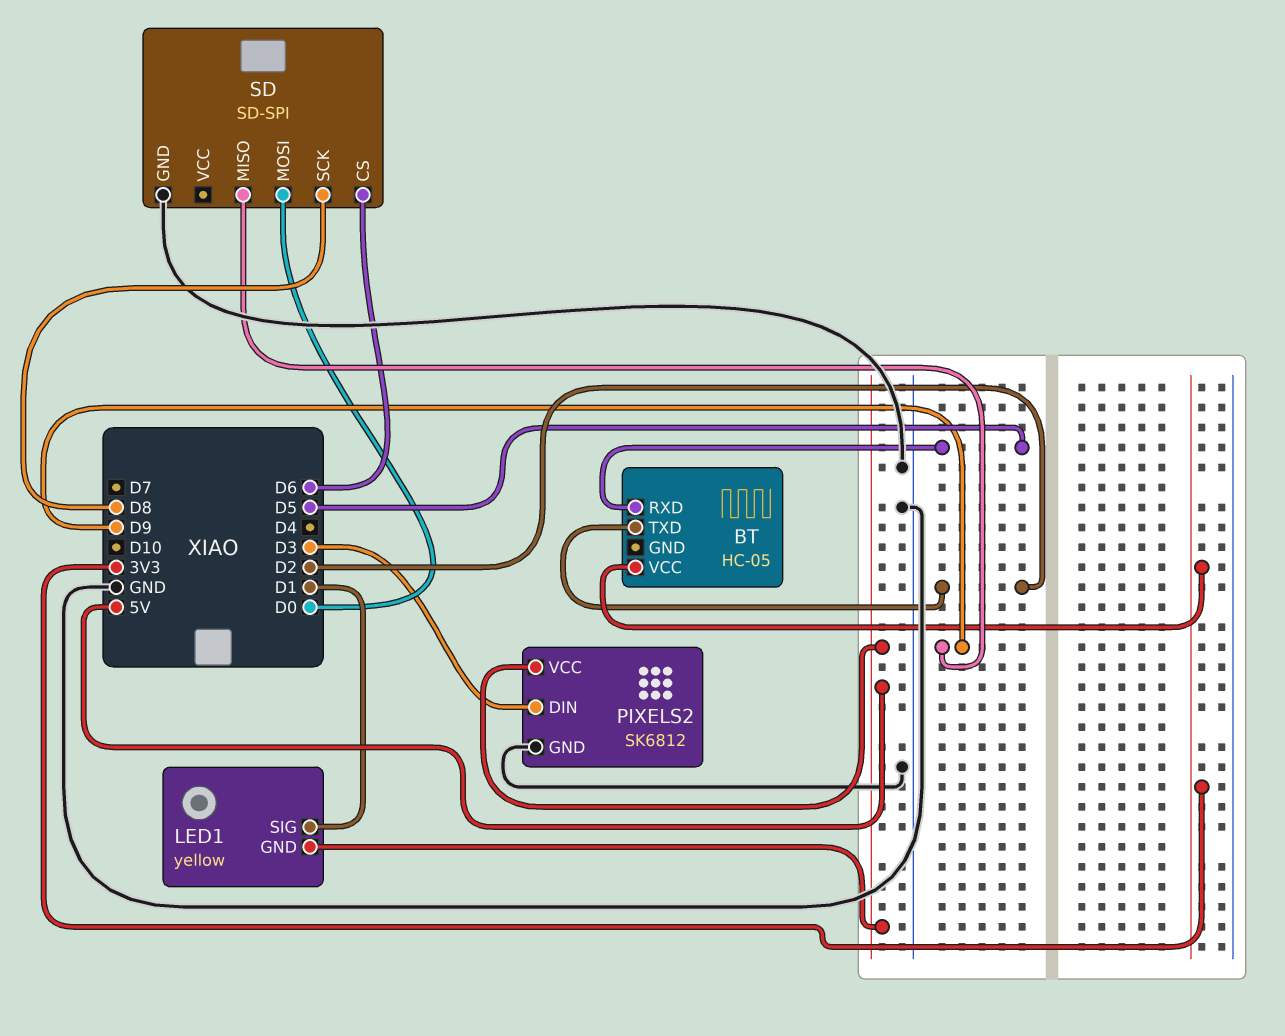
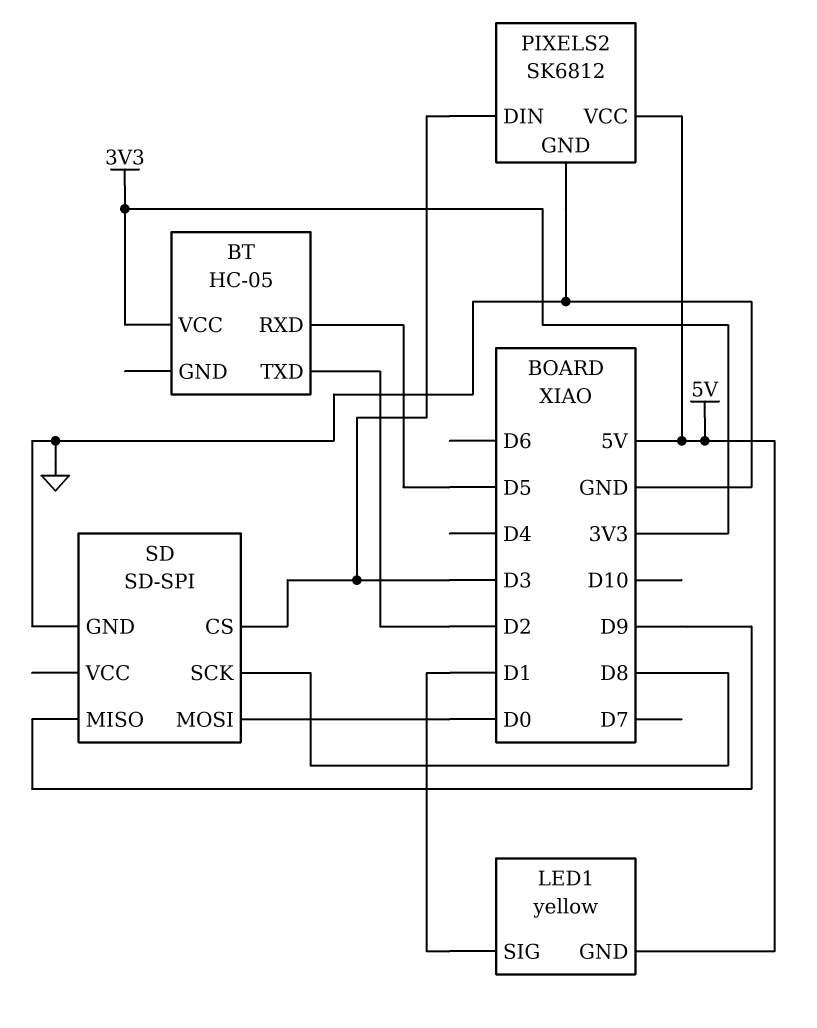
SD pin CS: D6 -> D3

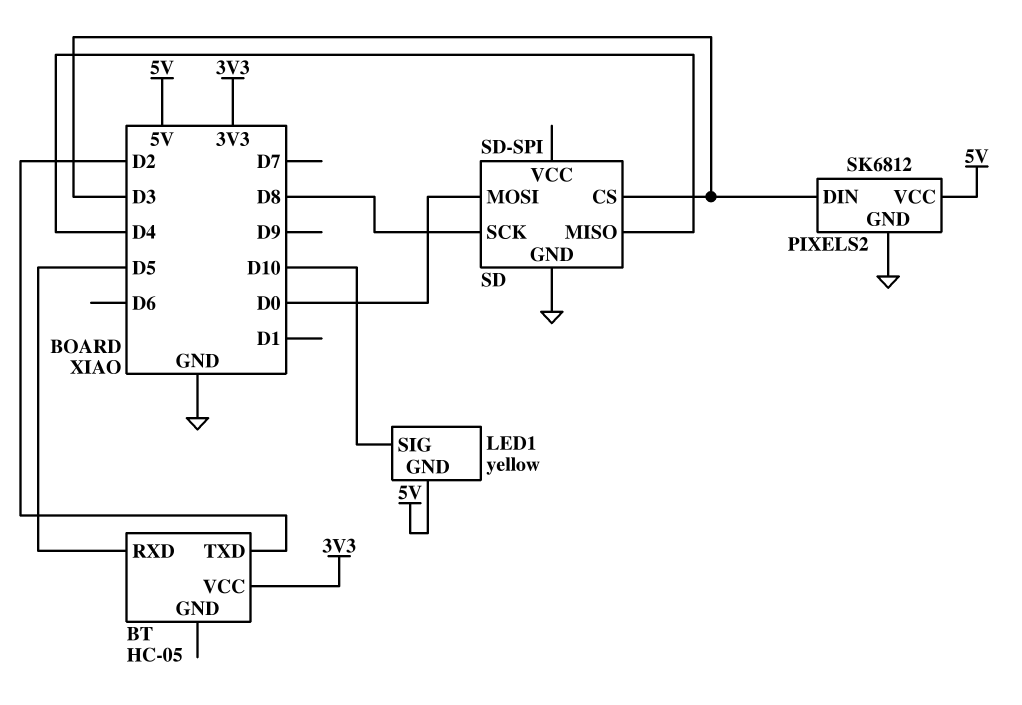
LED1 pin SIG: D1 -> D10
SD pin MISO: D9 -> D4

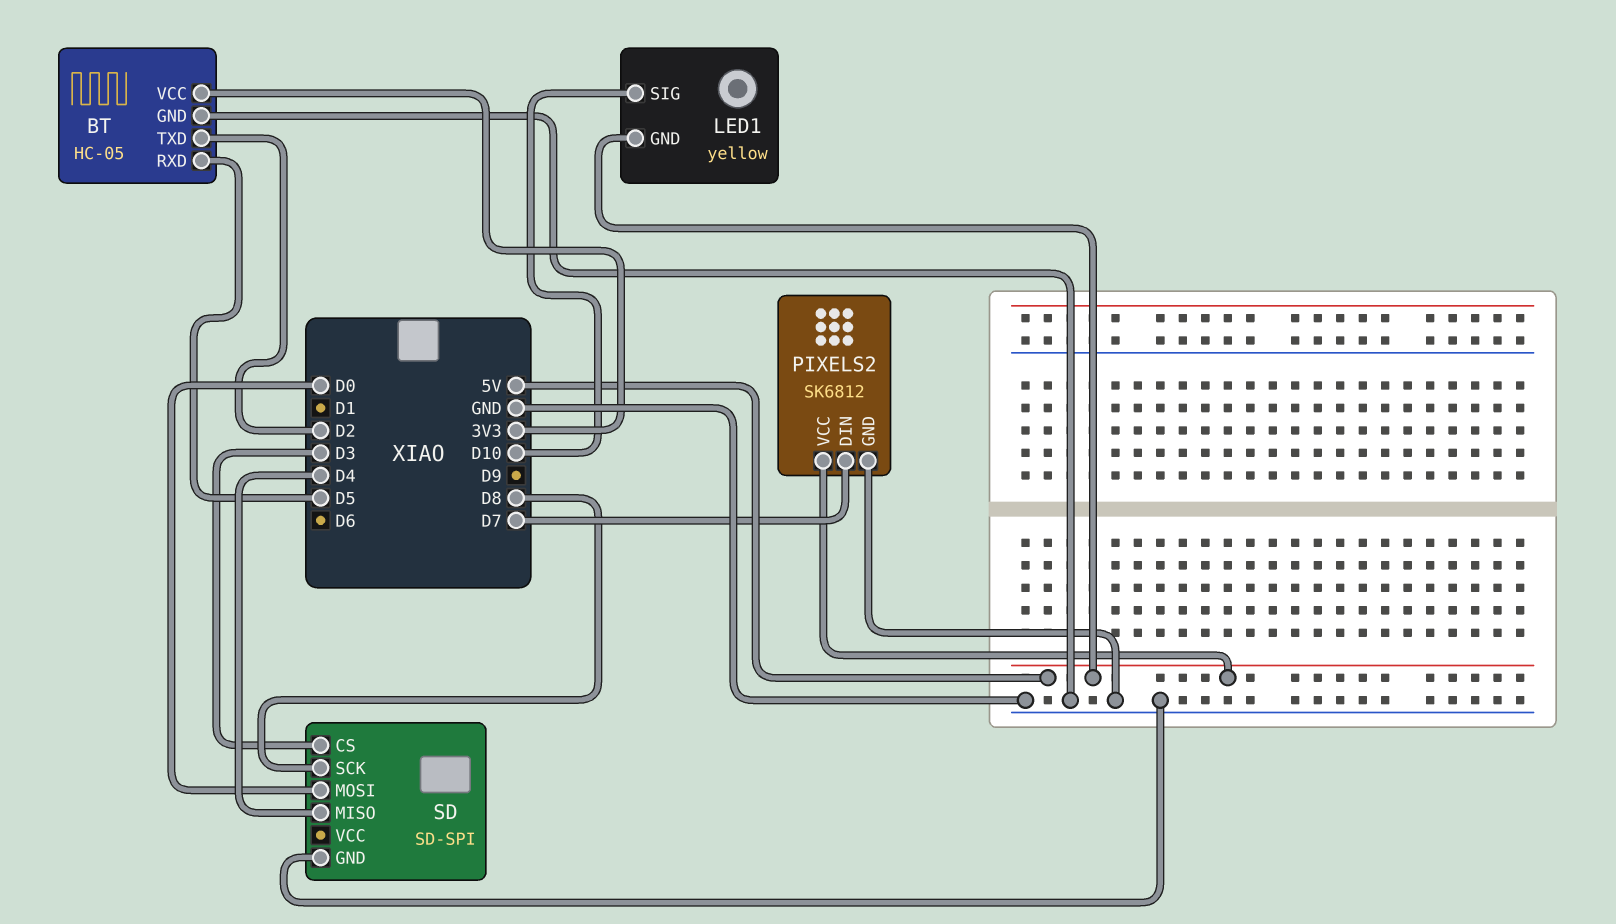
BT pin GND: none -> GND
PIXELS2 pin DIN: D3 -> D7

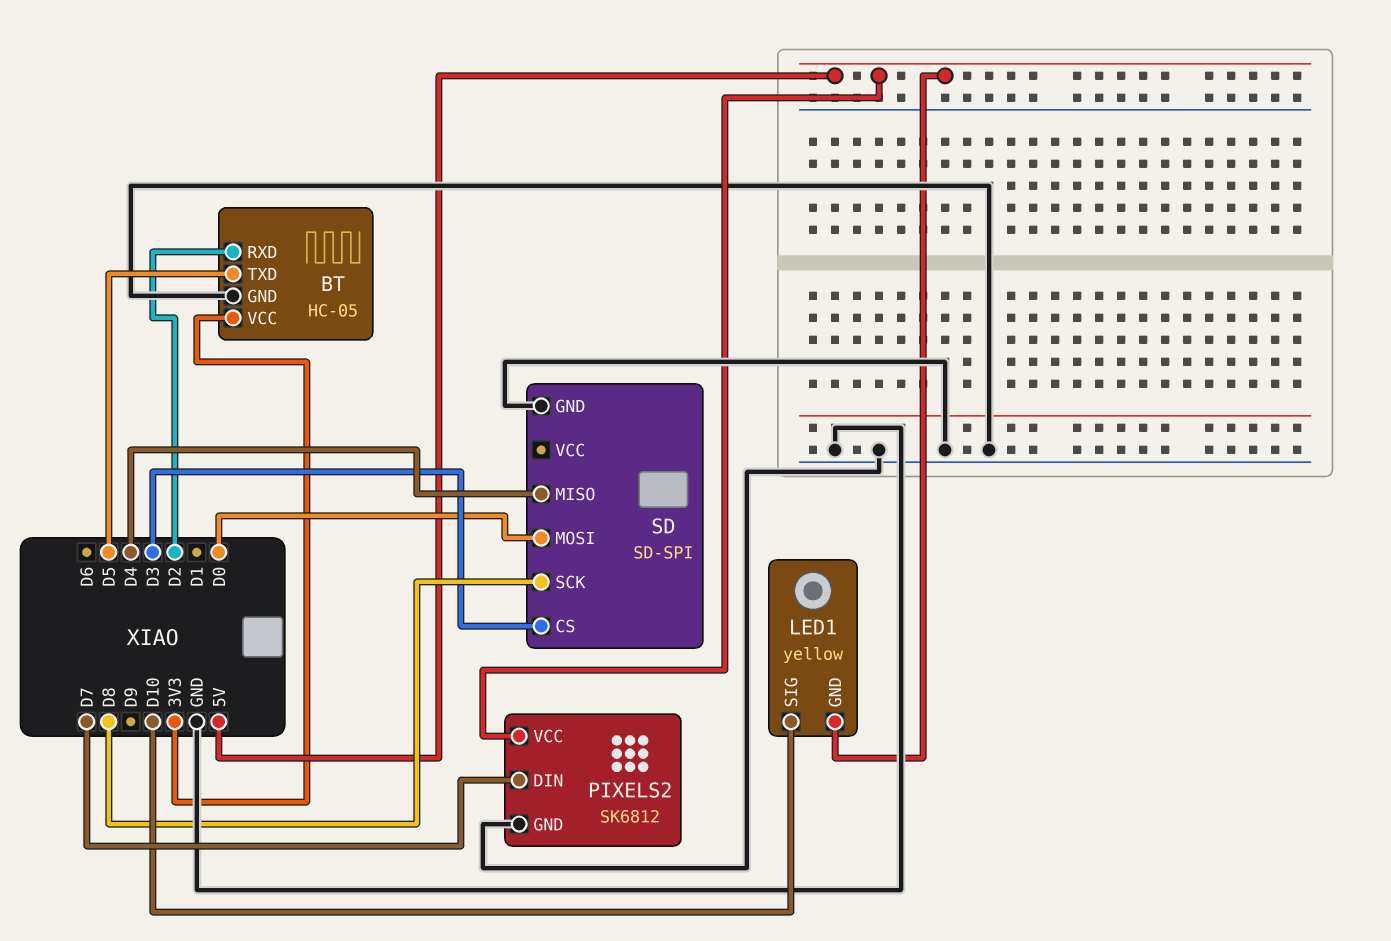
BT pin RXD: D5 -> D2
BT pin TXD: D2 -> D5

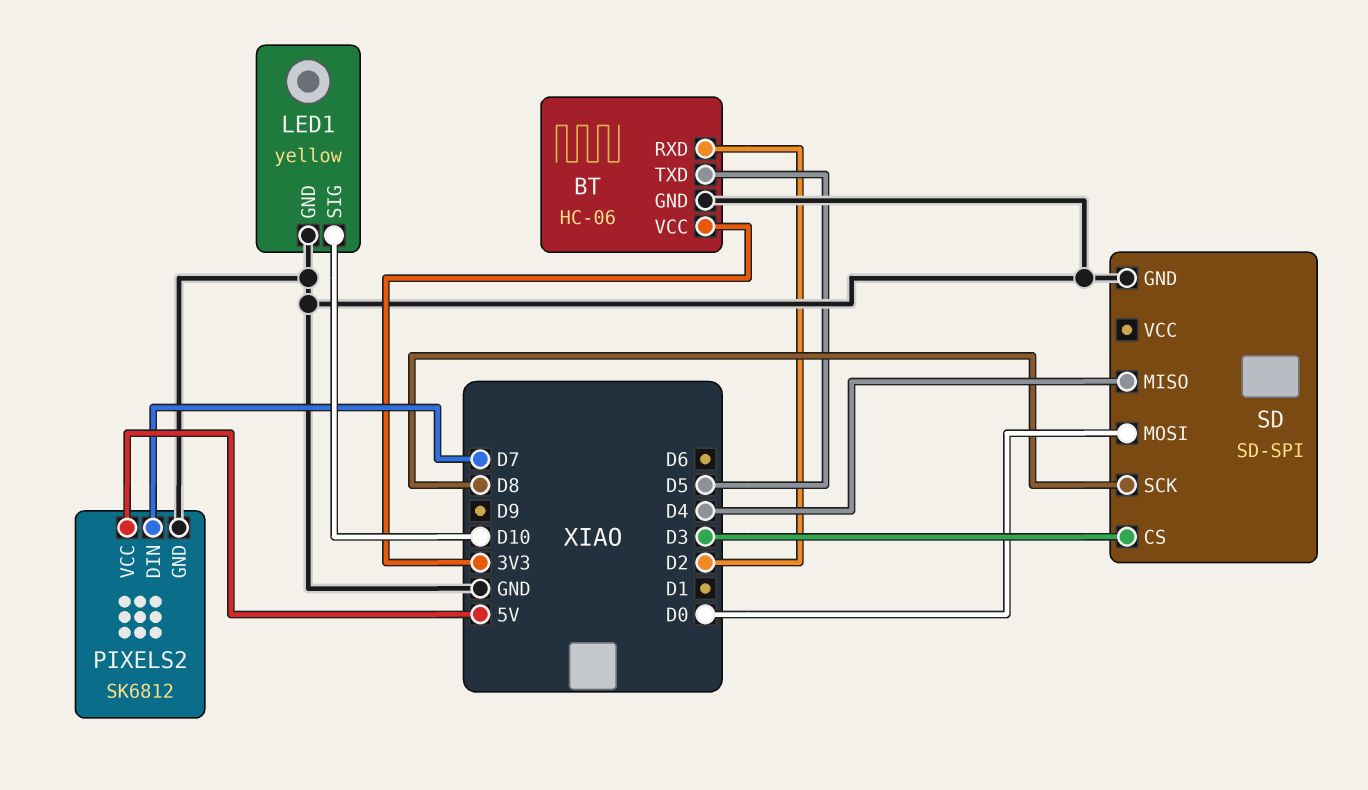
BT: HC-05 -> HC-06
LED1 pin GND: 5V -> GND

